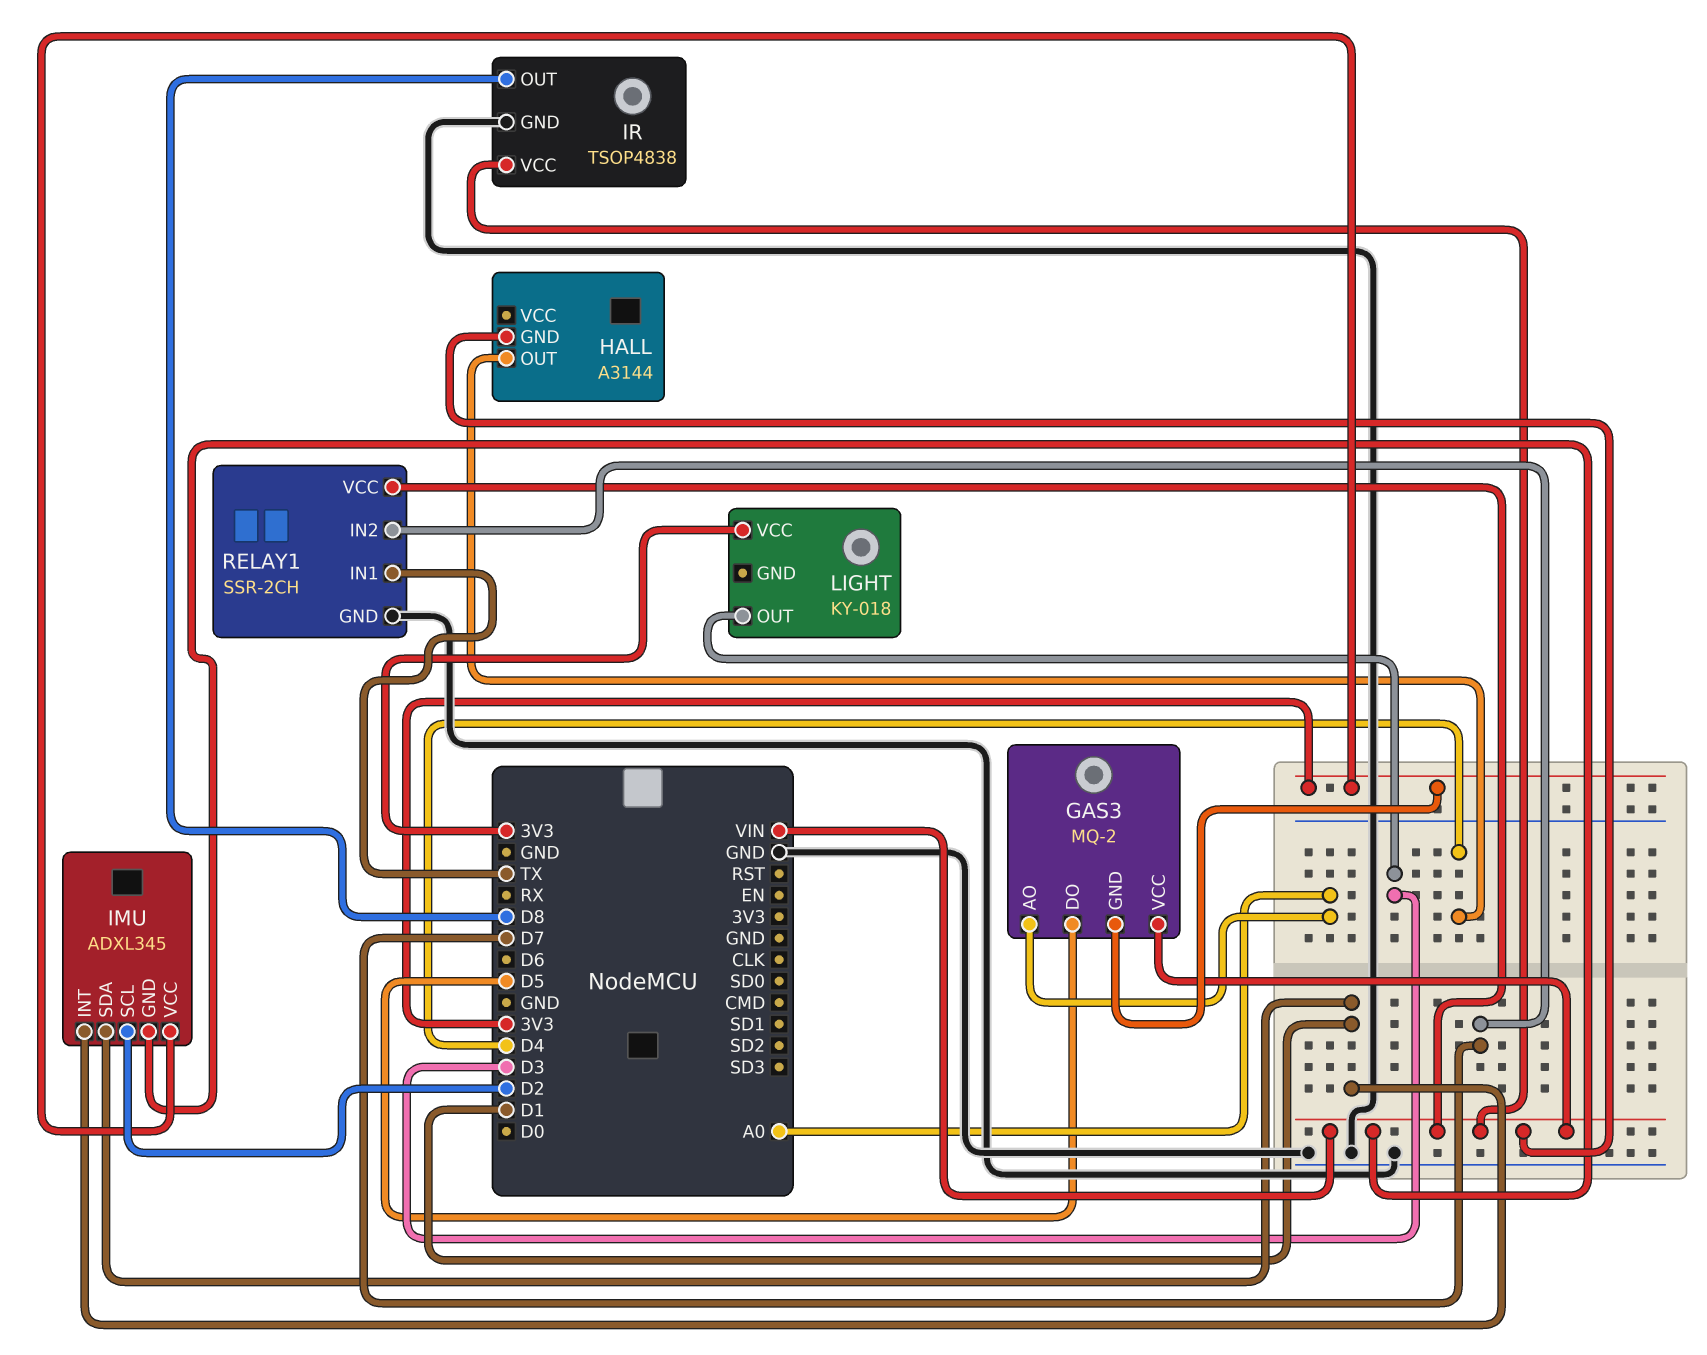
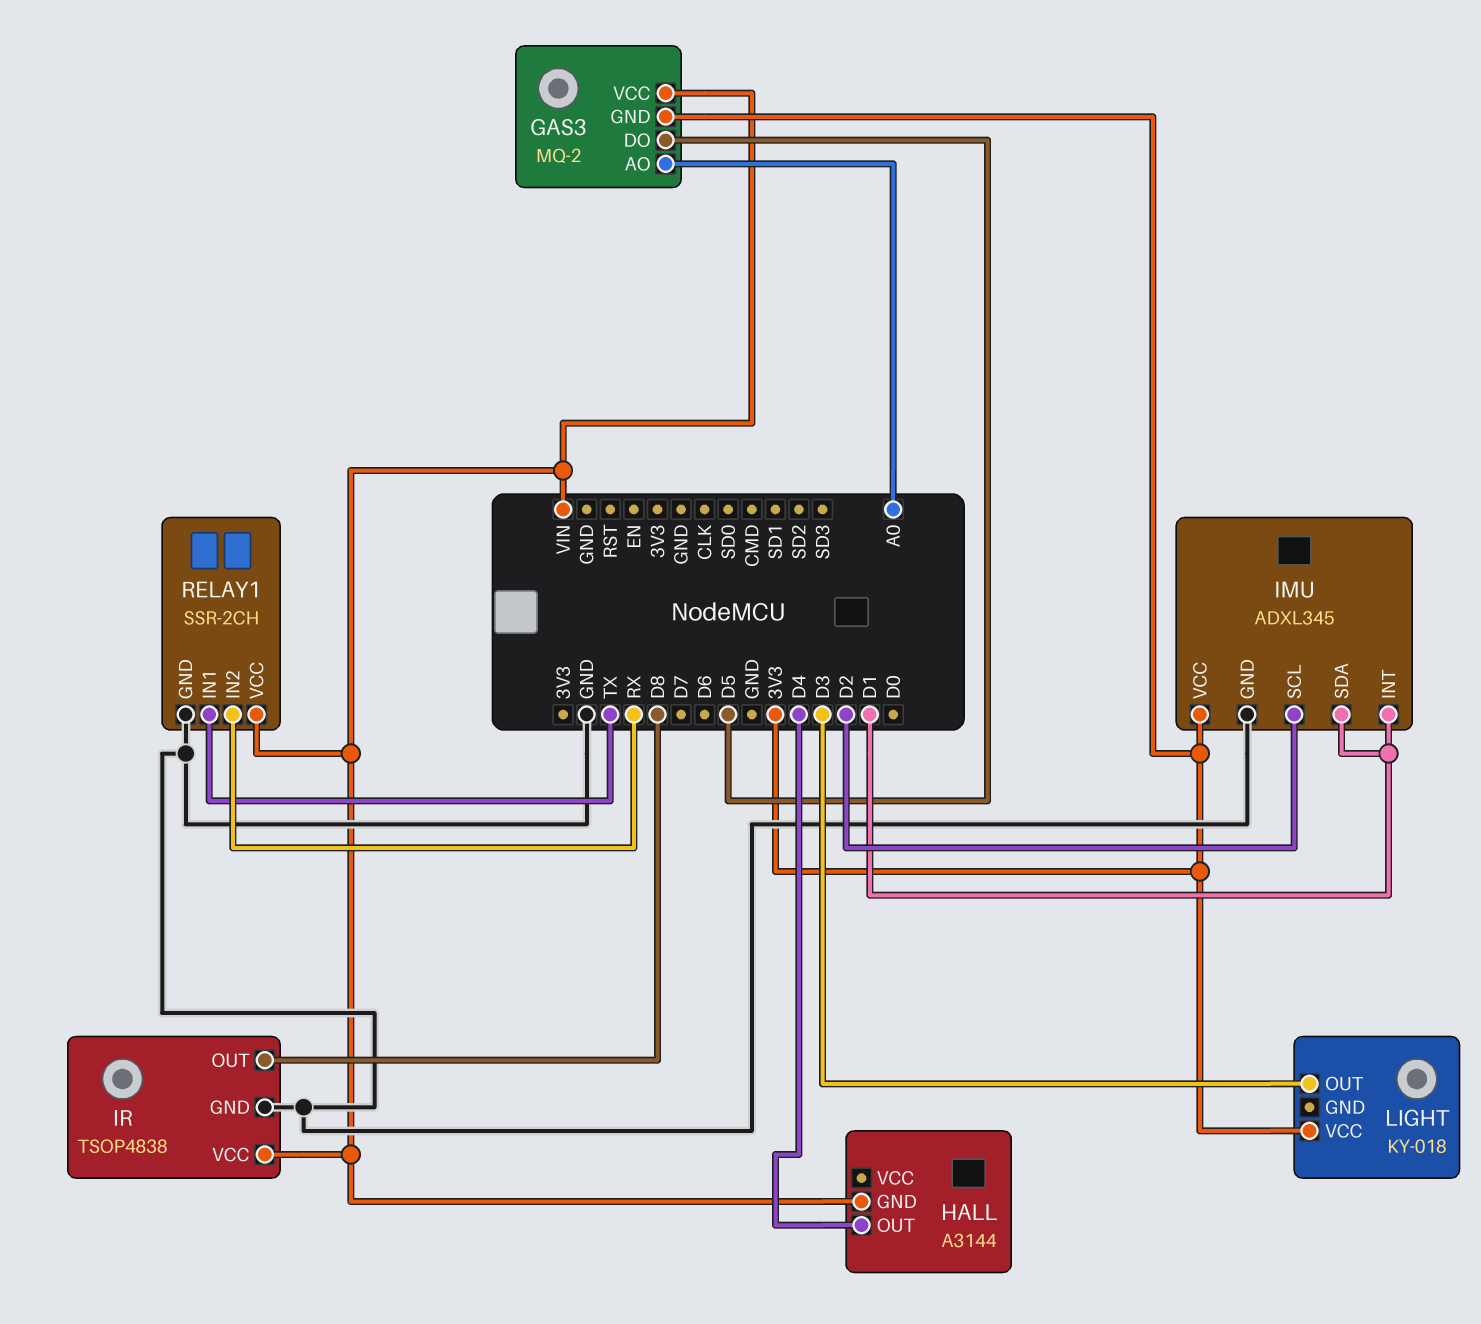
IMU pin GND: VIN -> GND
RELAY1 pin IN2: D7 -> RX

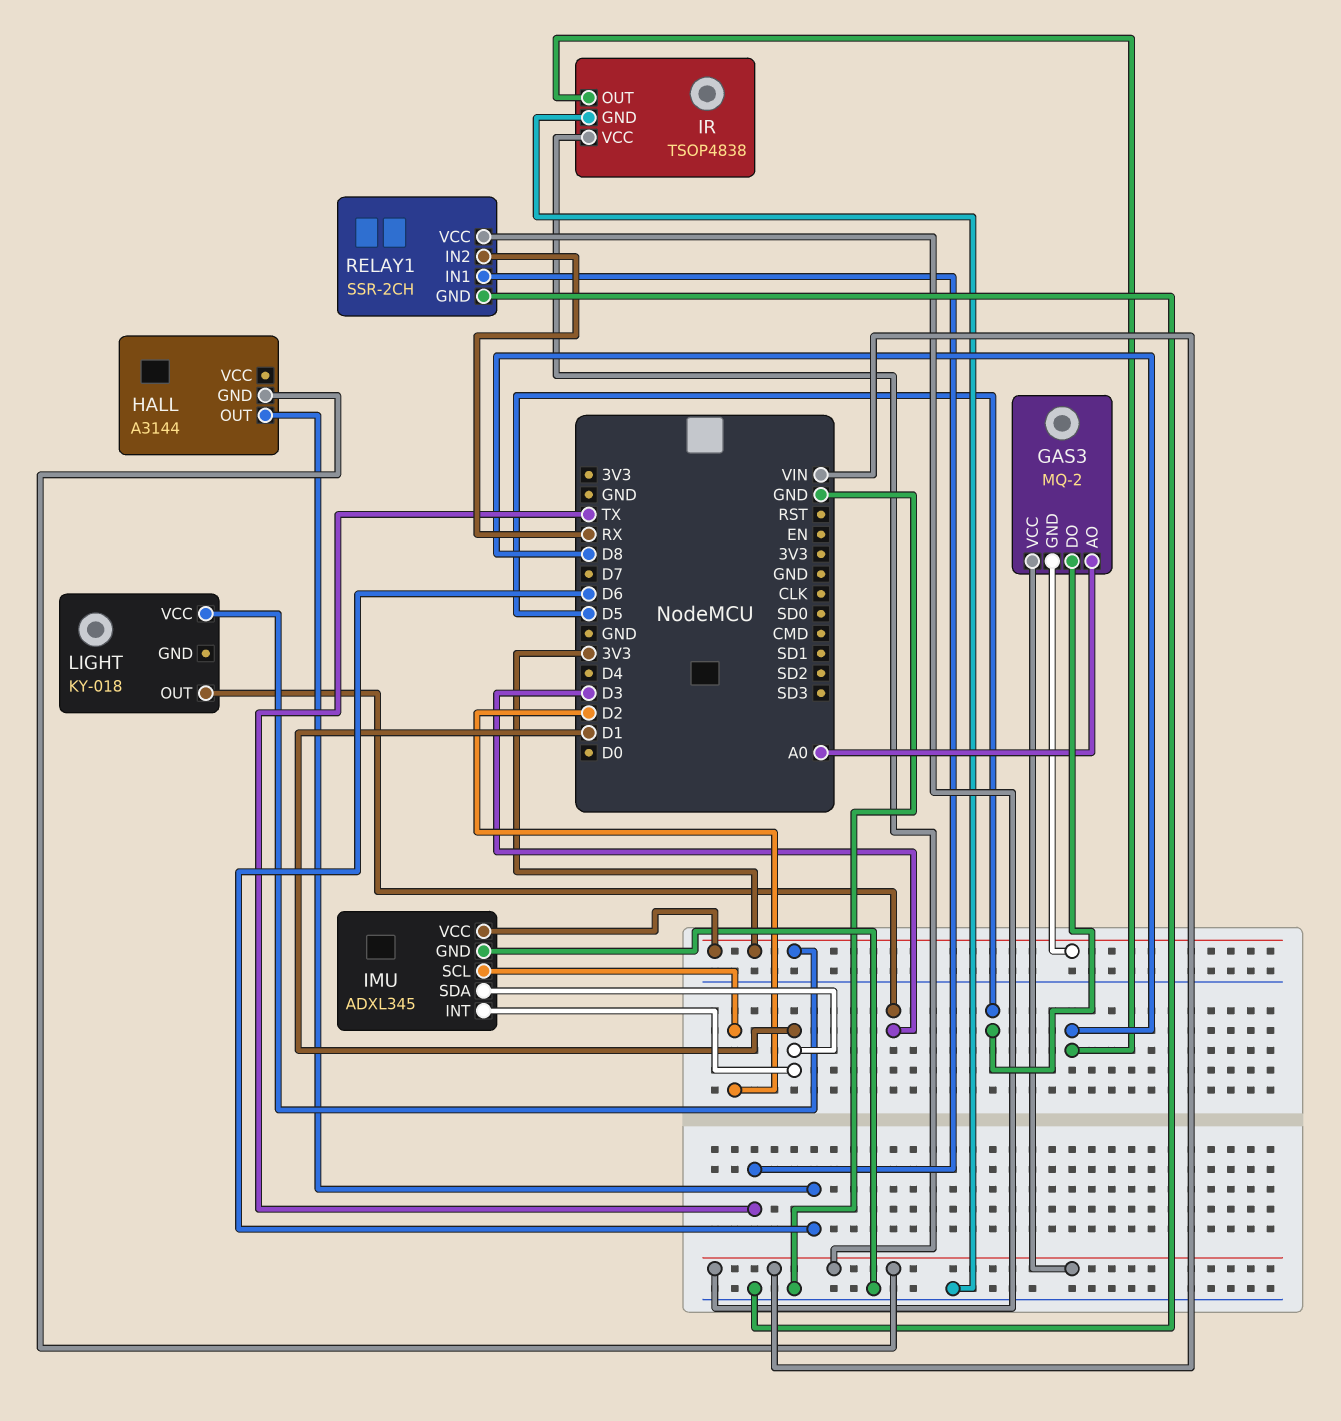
HALL pin OUT: D4 -> D6

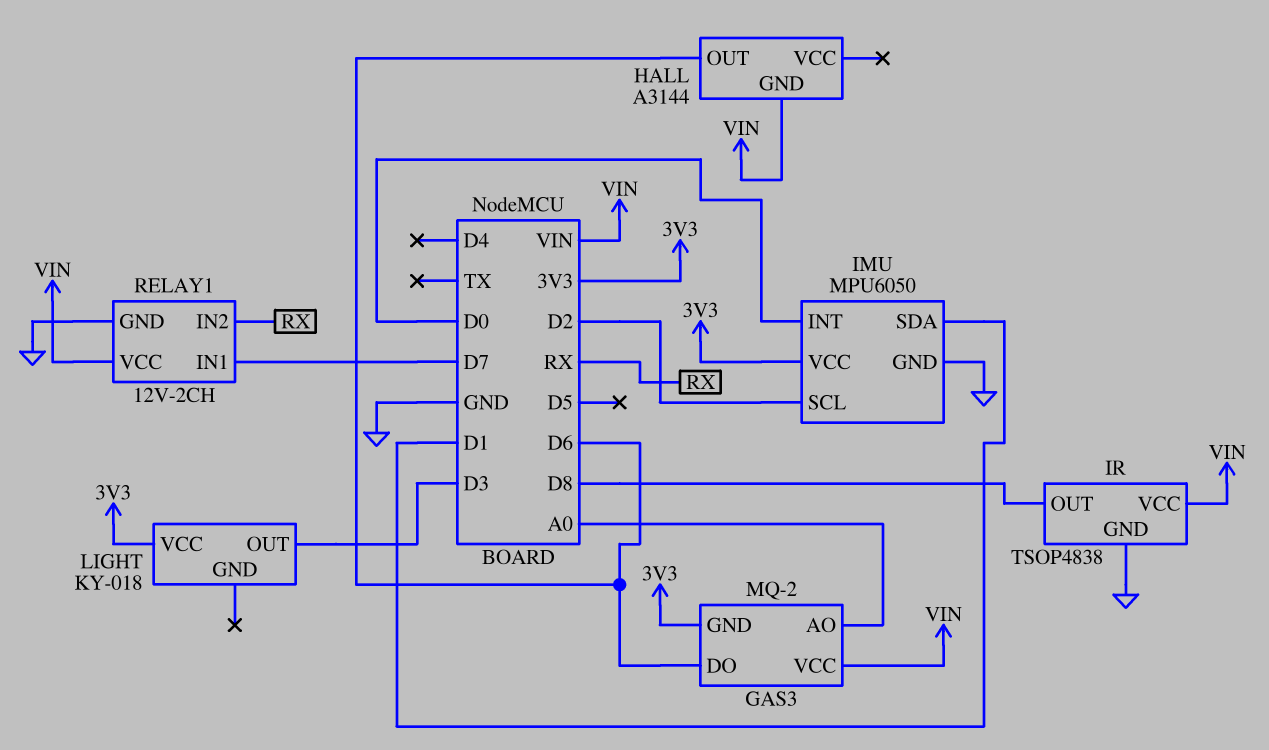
GAS3 pin DO: D5 -> D6
IMU: ADXL345 -> MPU6050
IMU pin INT: D1 -> D0
RELAY1: SSR-2CH -> 12V-2CH
RELAY1 pin IN1: TX -> D7

